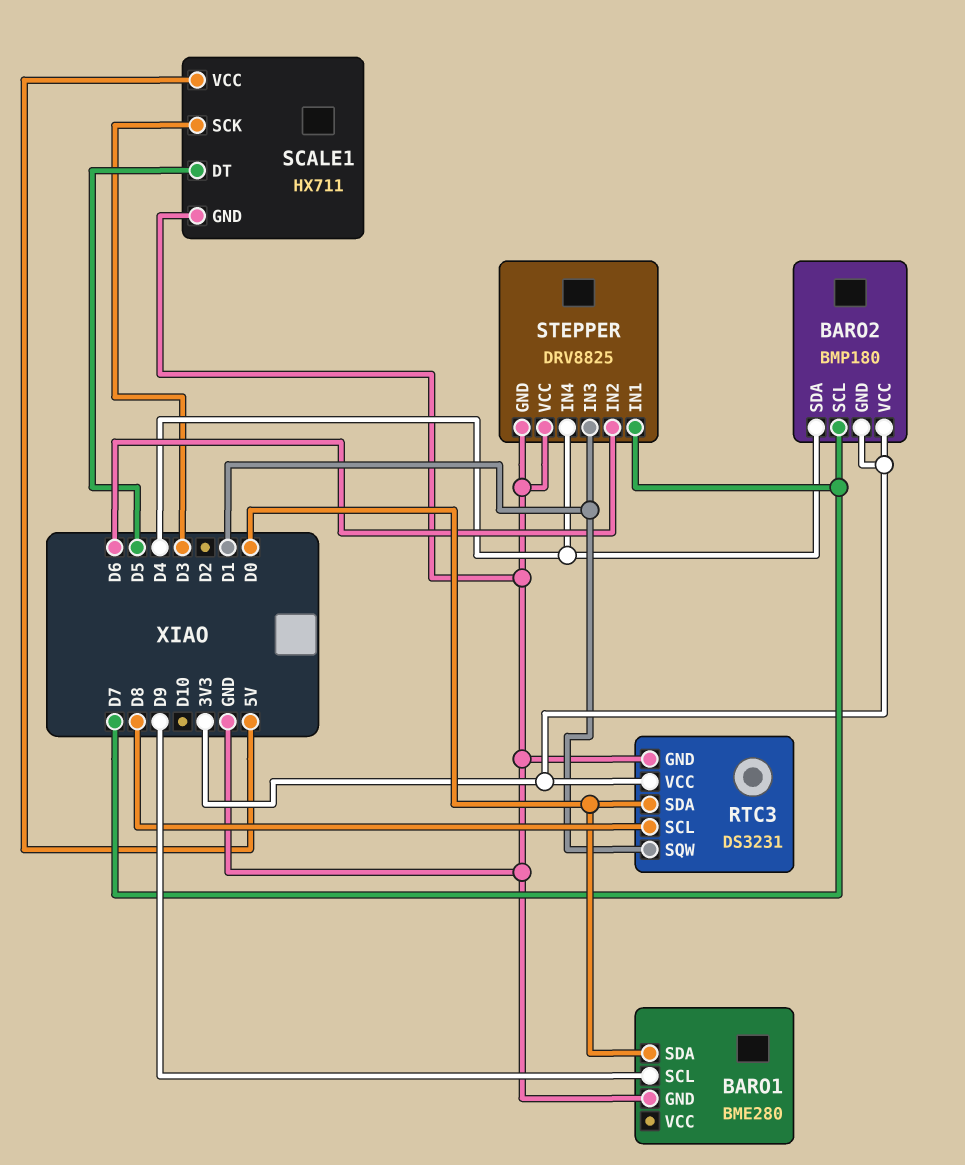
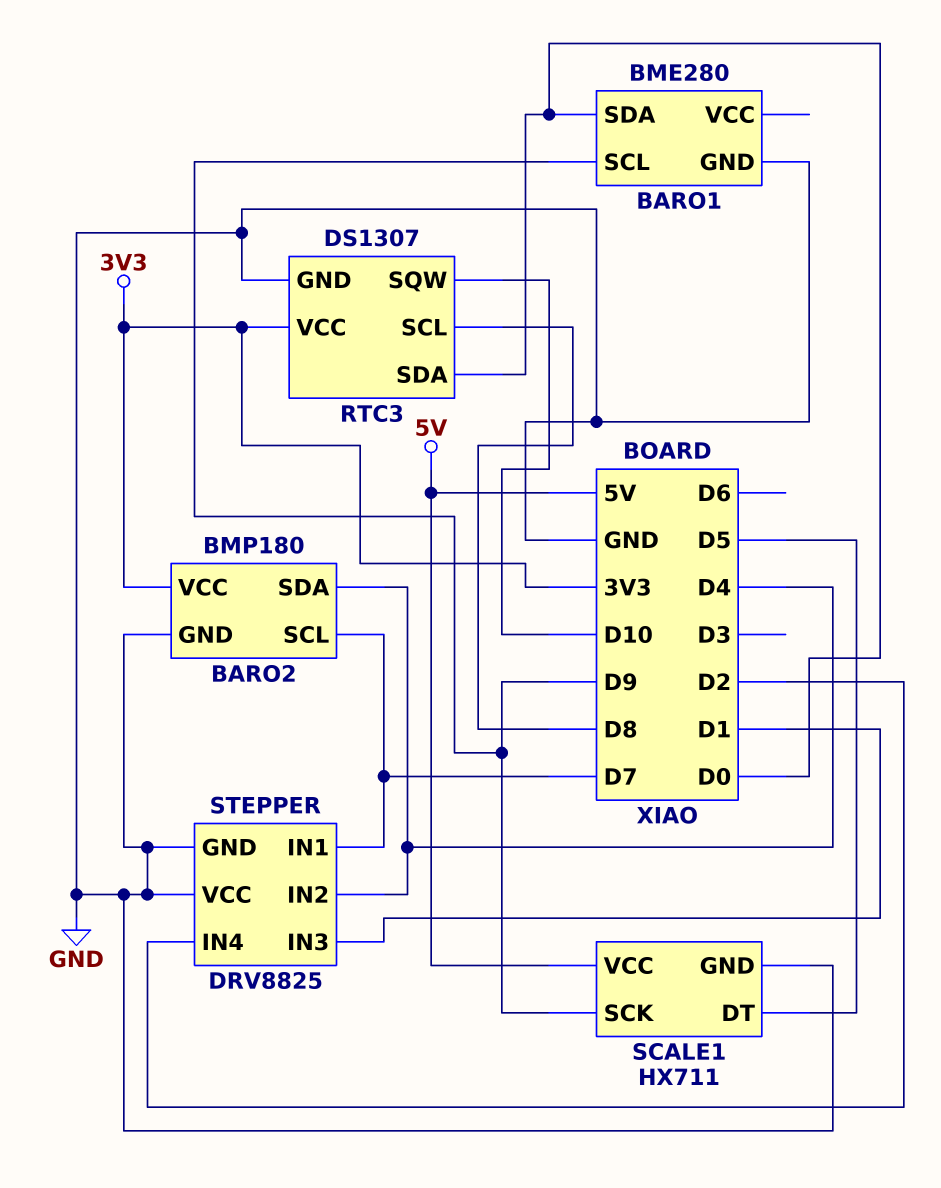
BARO2 pin GND: 3V3 -> GND
RTC3: DS3231 -> DS1307
RTC3 pin SQW: D1 -> D10
SCALE1 pin SCK: D3 -> D9
STEPPER pin IN2: D6 -> D4
STEPPER pin IN4: D4 -> D2

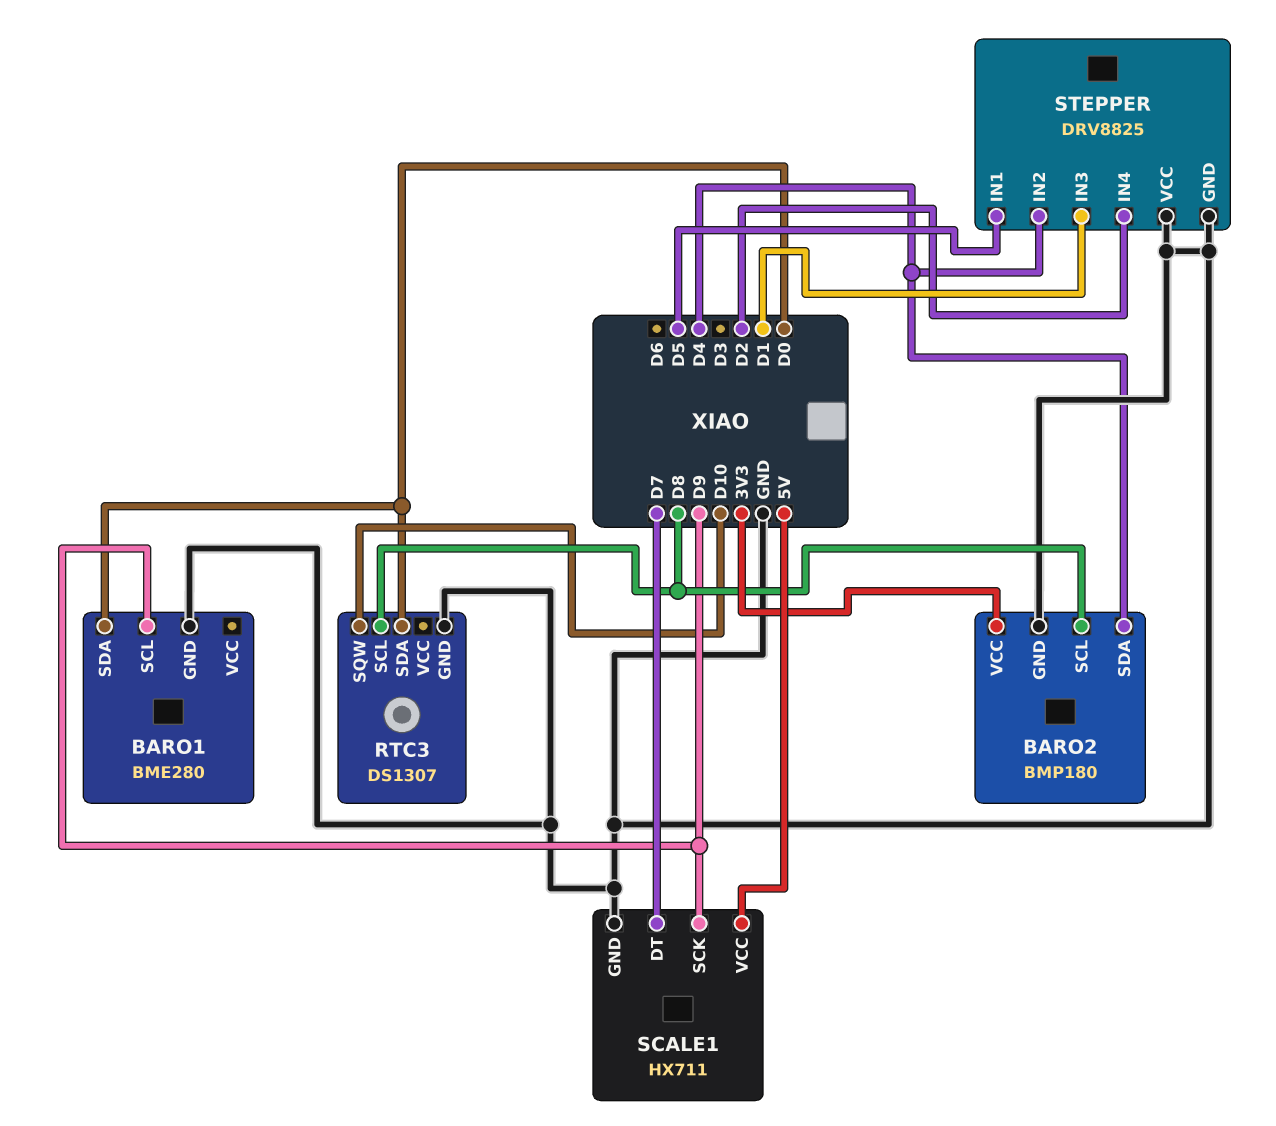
BARO2 pin SCL: D7 -> D8
RTC3 pin VCC: 3V3 -> none
SCALE1 pin DT: D5 -> D7
STEPPER pin IN1: D7 -> D5

